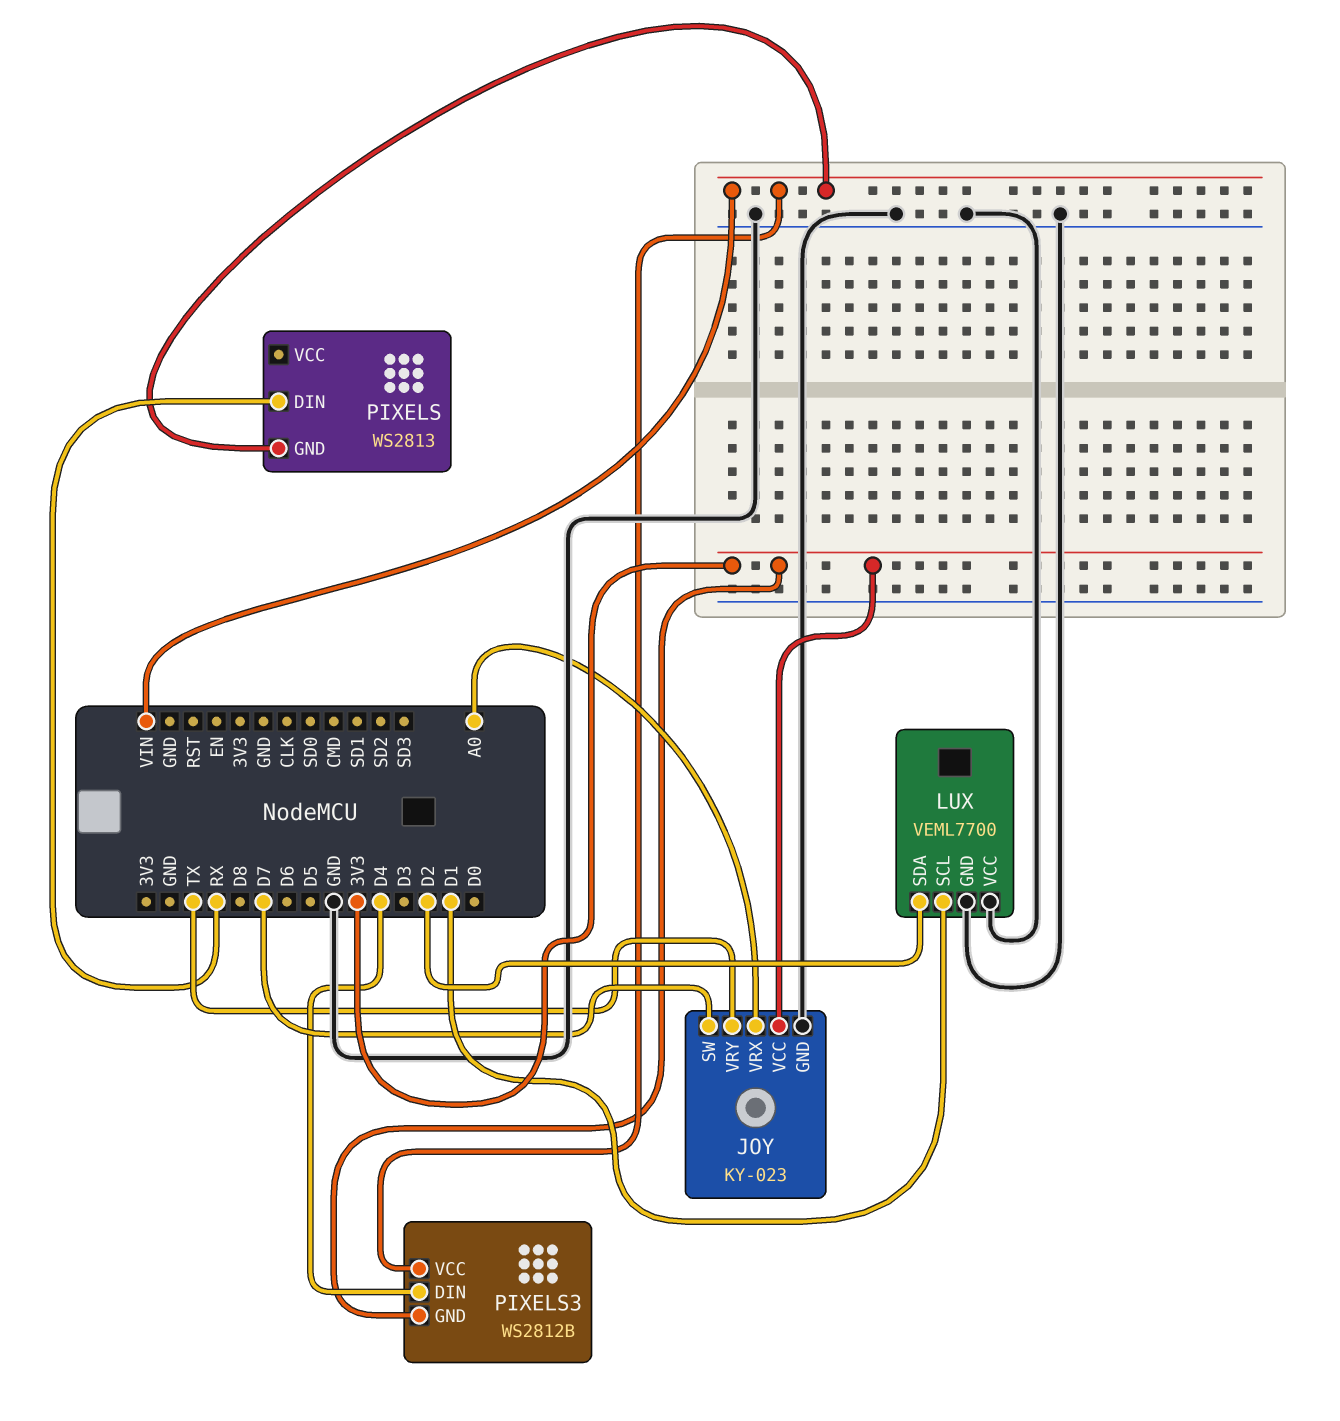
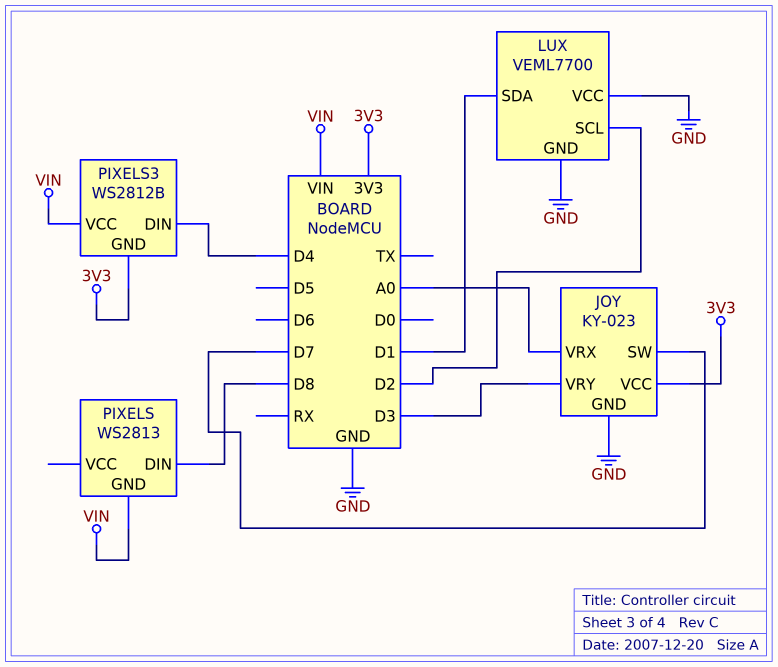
JOY pin VRY: TX -> D3
LUX pin SCL: D1 -> D2
LUX pin SDA: D2 -> D1
PIXELS pin DIN: RX -> D8

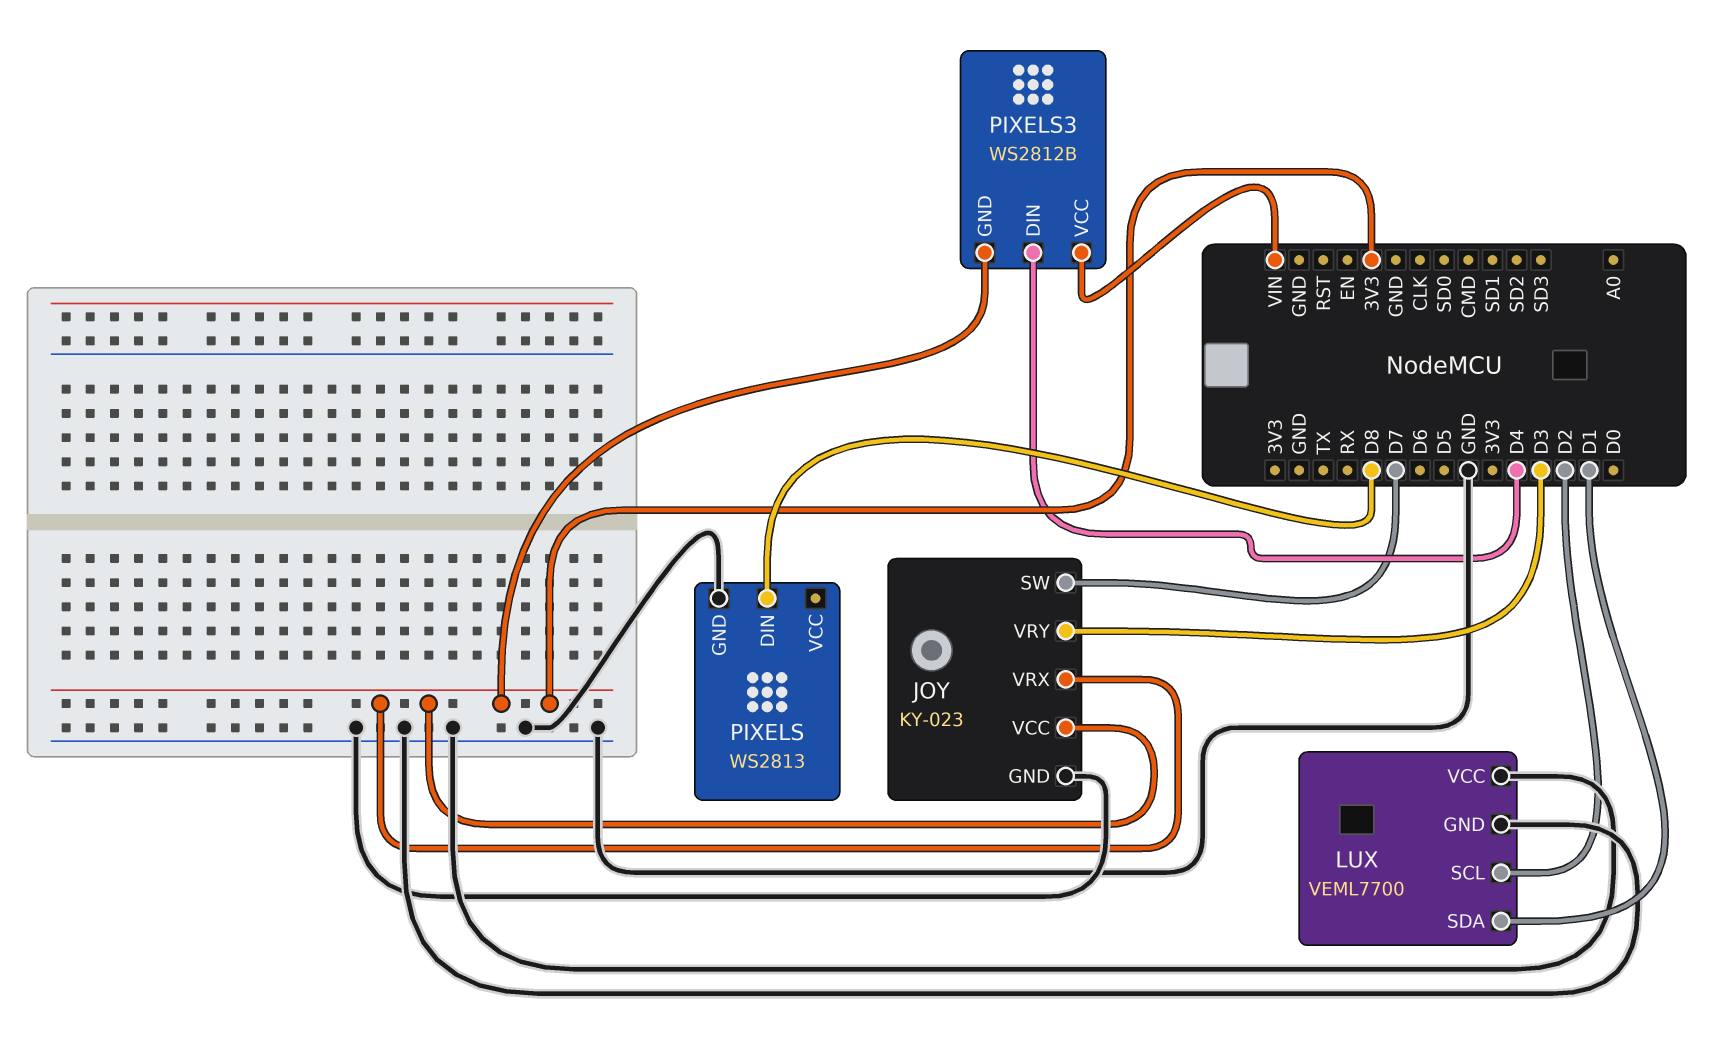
JOY pin VRX: A0 -> 3V3
PIXELS pin GND: VIN -> GND

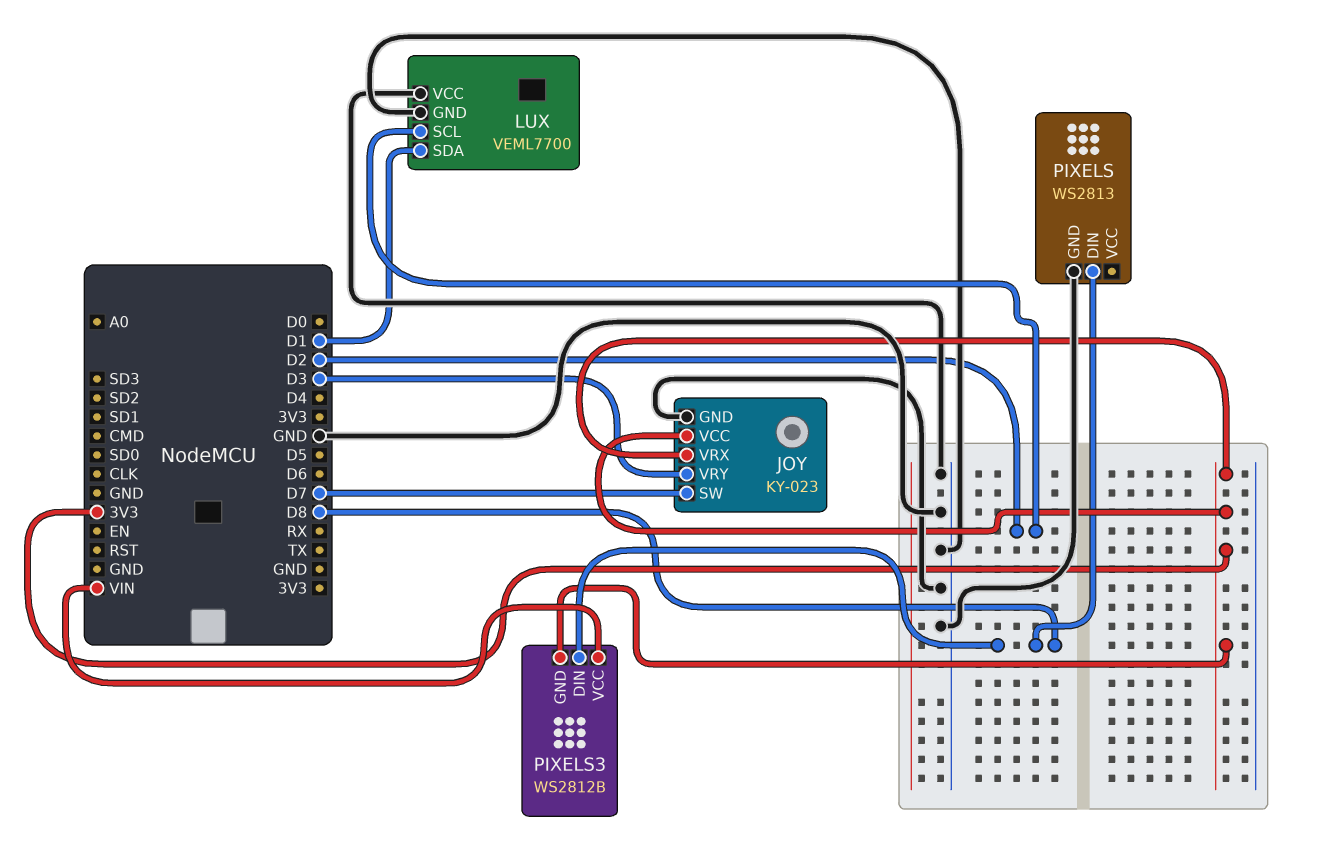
PIXELS3 pin DIN: D4 -> D8

